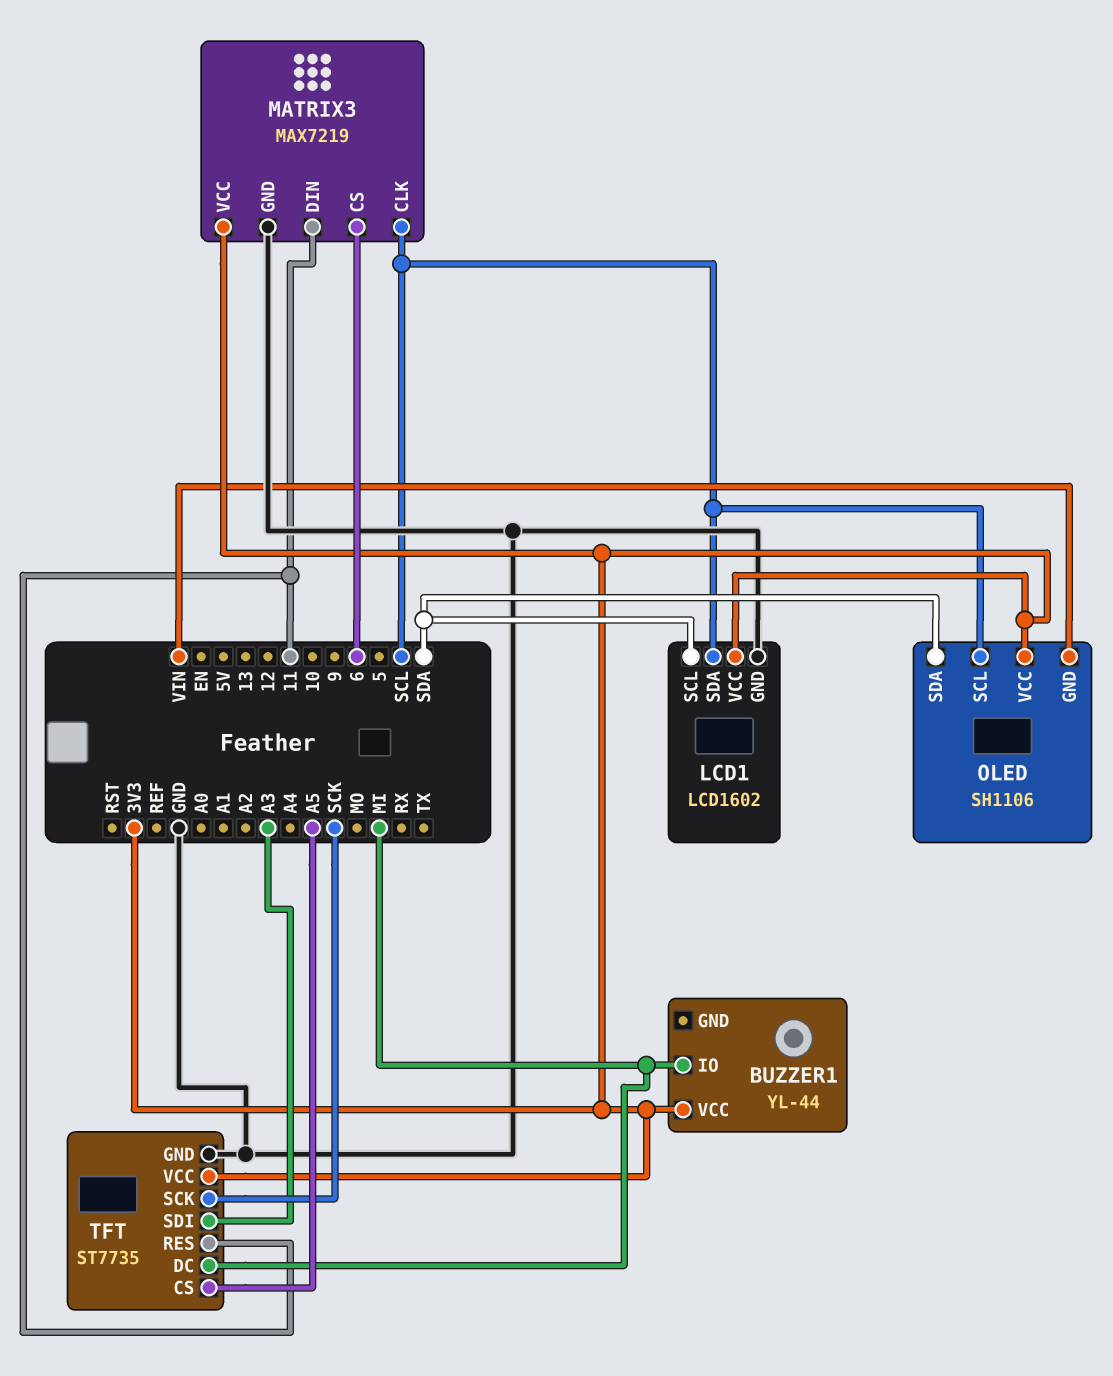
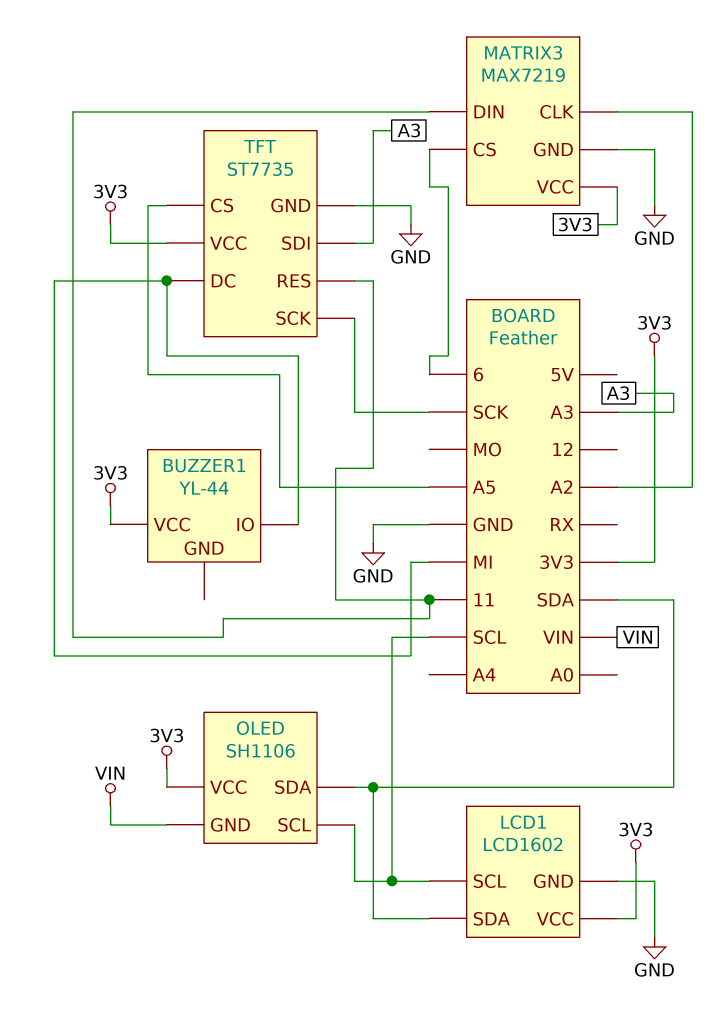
LCD1 pin SCL: SDA -> SCL
LCD1 pin SDA: SCL -> SDA
MATRIX3 pin CLK: SCL -> A2

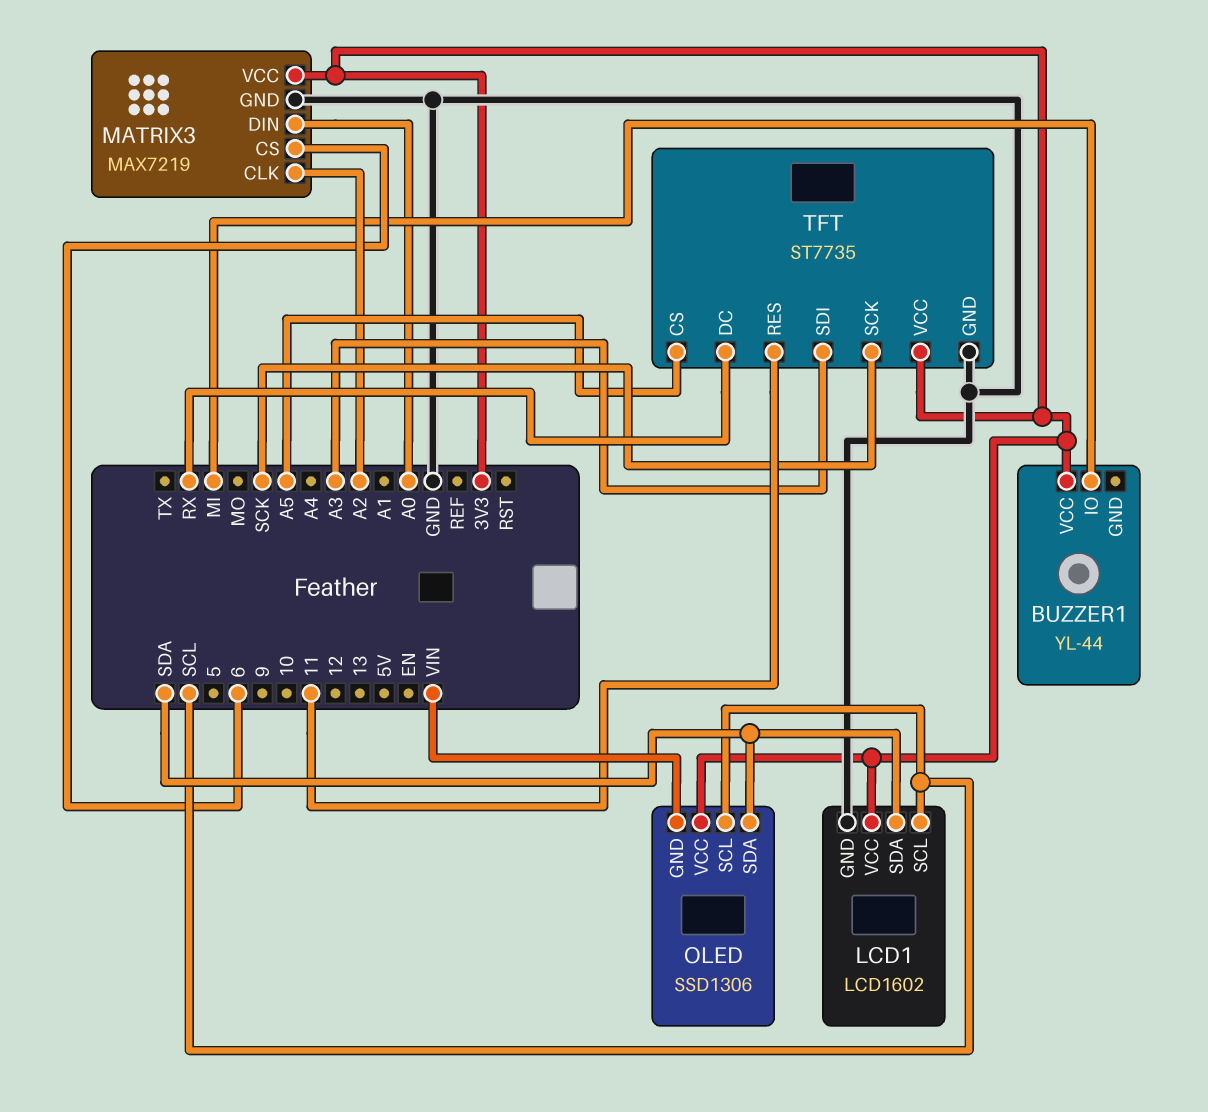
MATRIX3 pin DIN: 11 -> A0
OLED: SH1106 -> SSD1306
TFT pin DC: MI -> RX

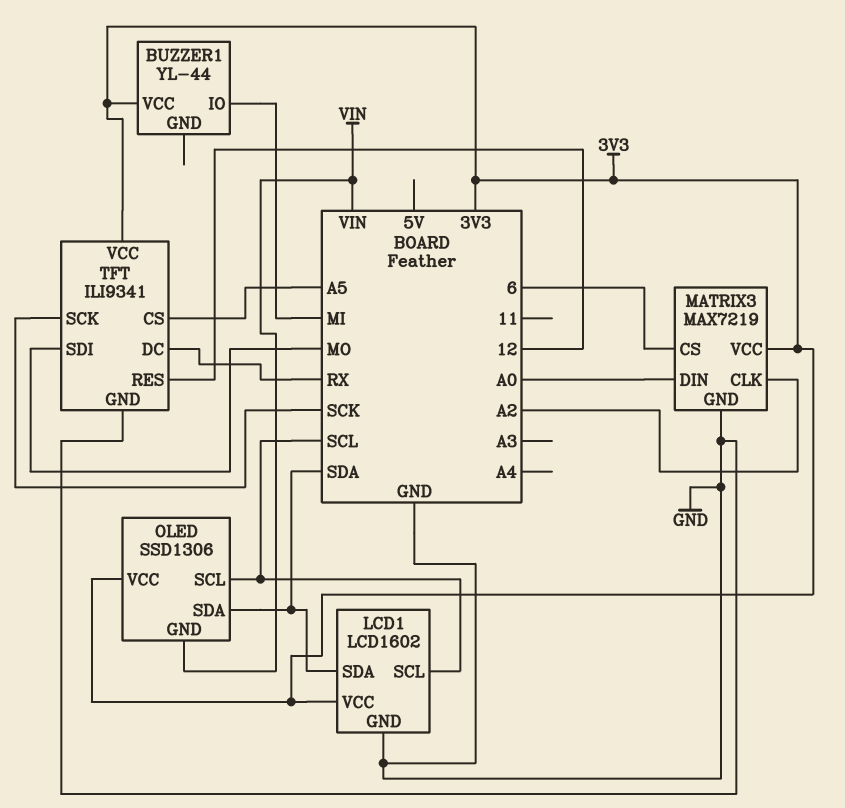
TFT: ST7735 -> ILI9341
TFT pin RES: 11 -> 12
TFT pin SDI: A3 -> MO

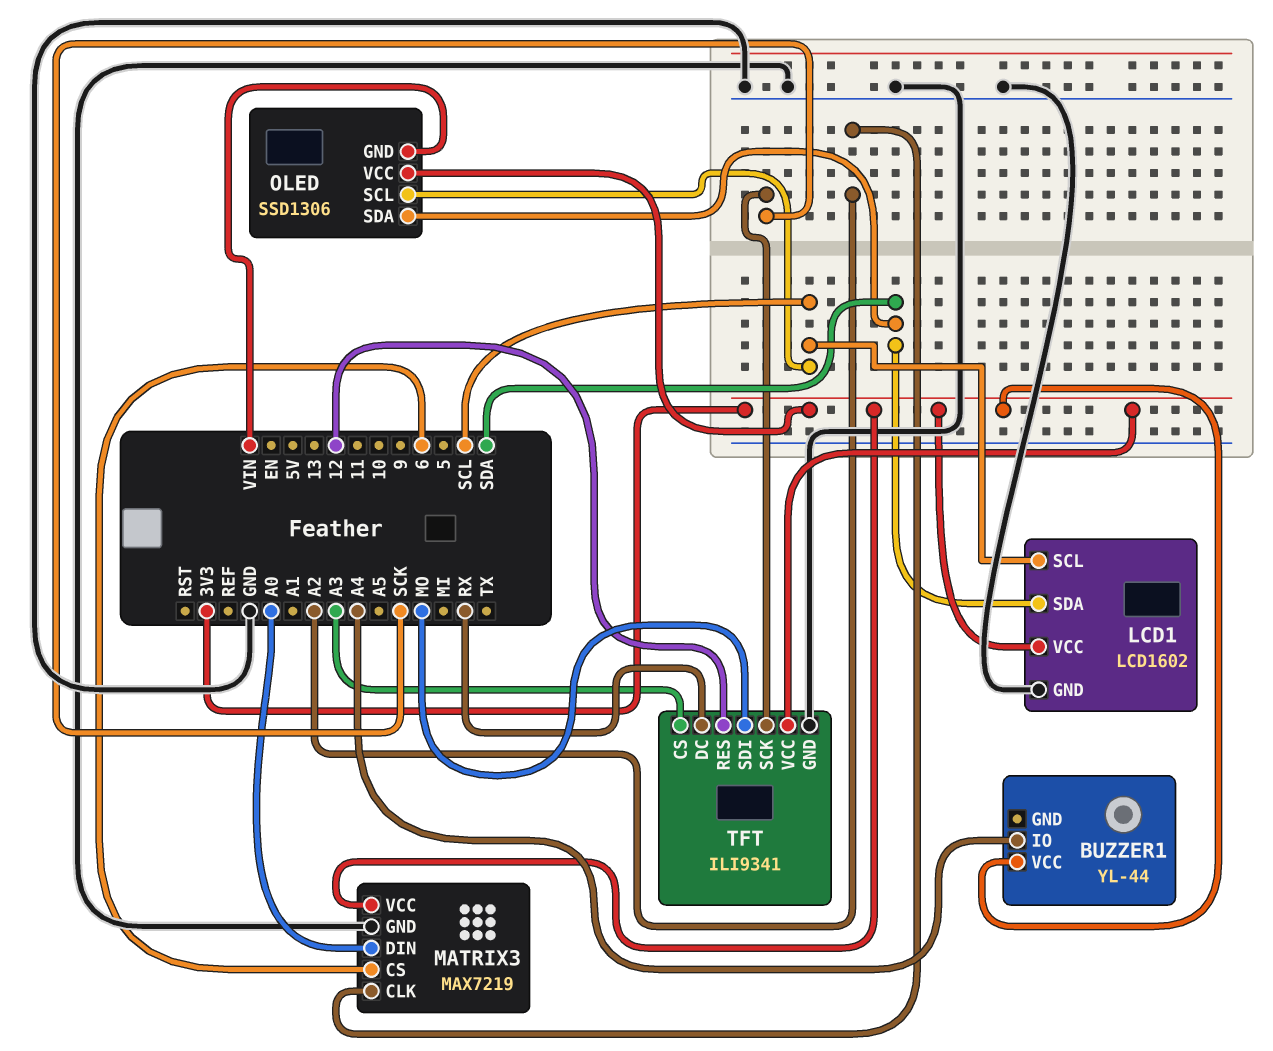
BUZZER1 pin IO: MI -> A4
TFT pin CS: A5 -> A3

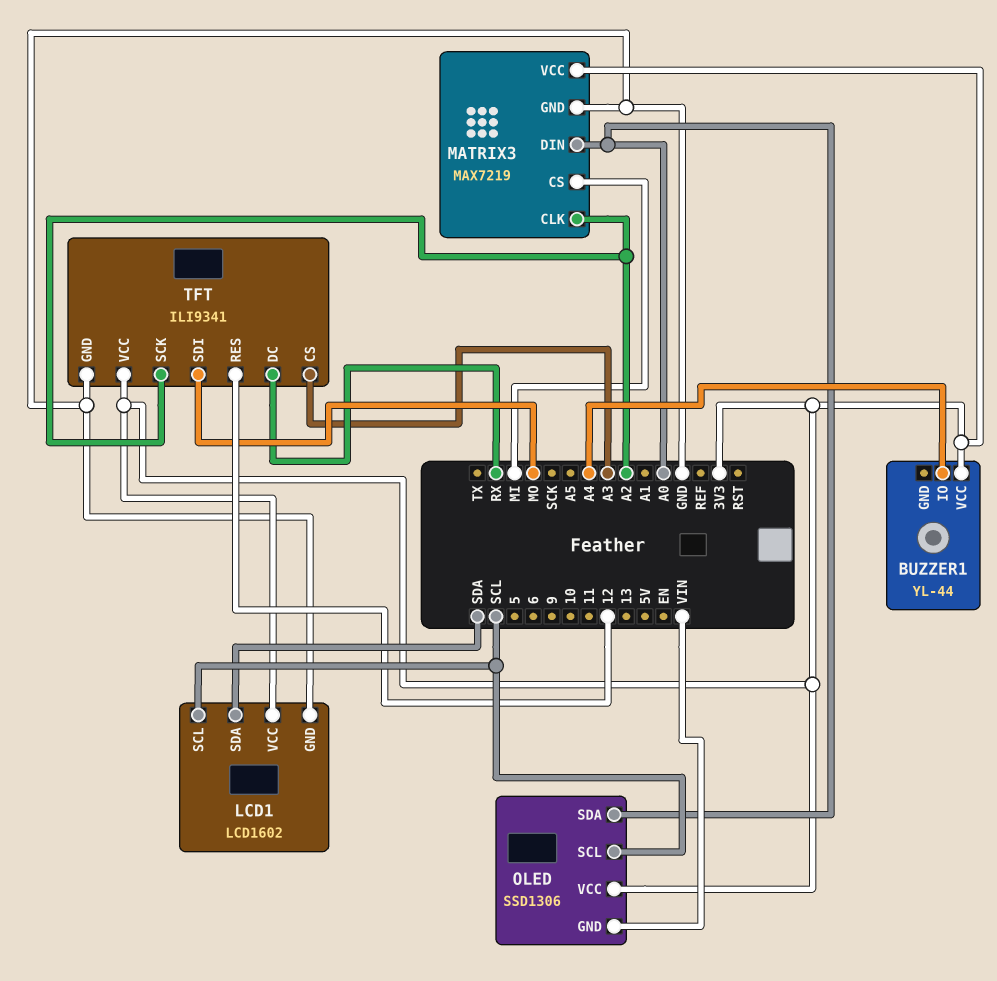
MATRIX3 pin CS: 6 -> MI
OLED pin SDA: SDA -> A0
TFT pin SCK: SCK -> A2

